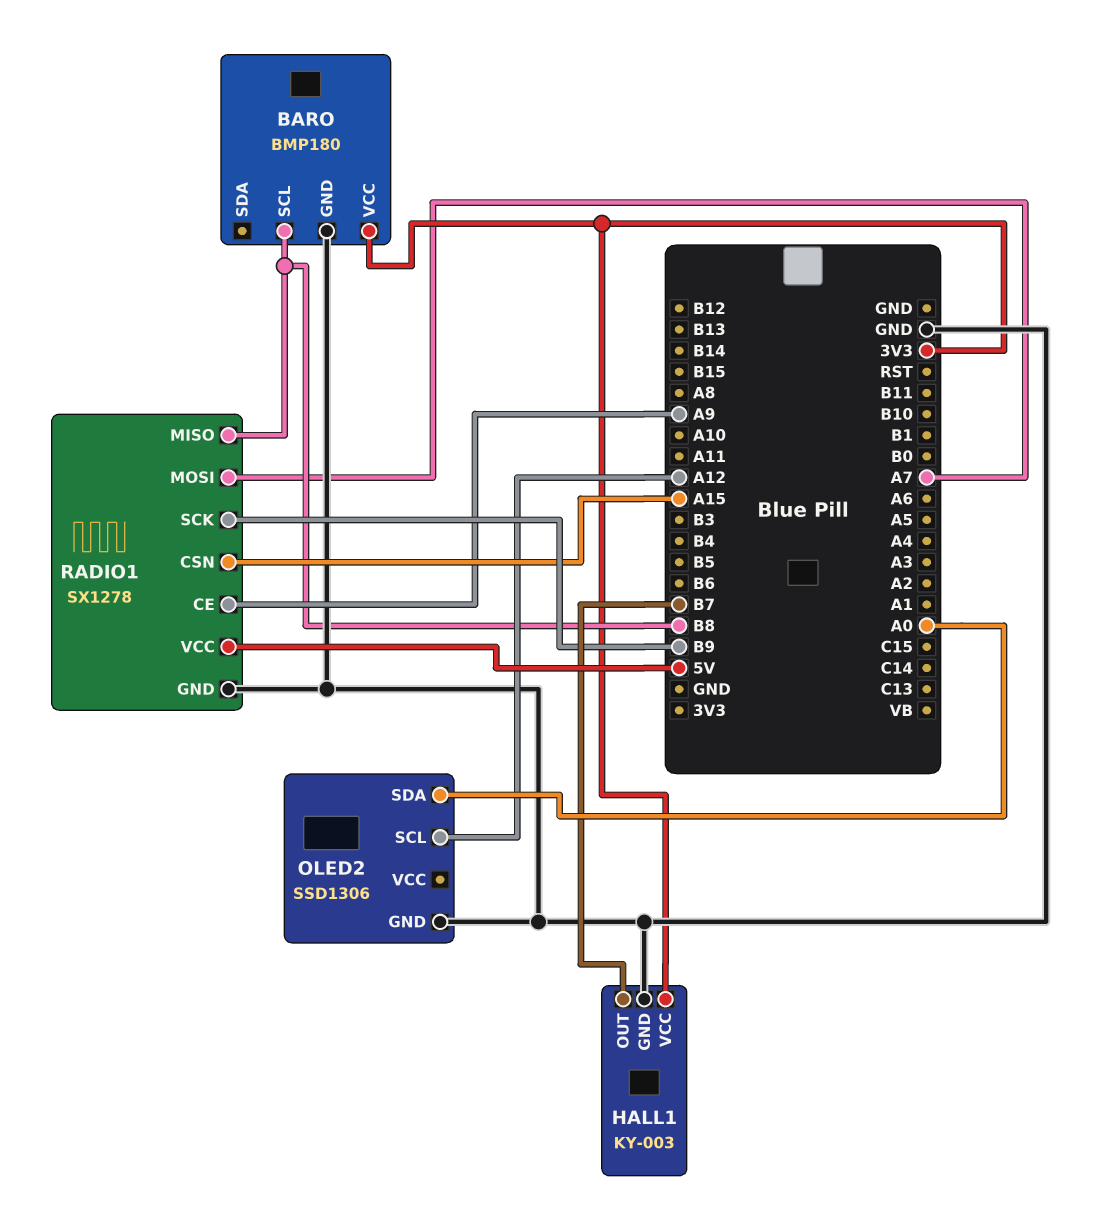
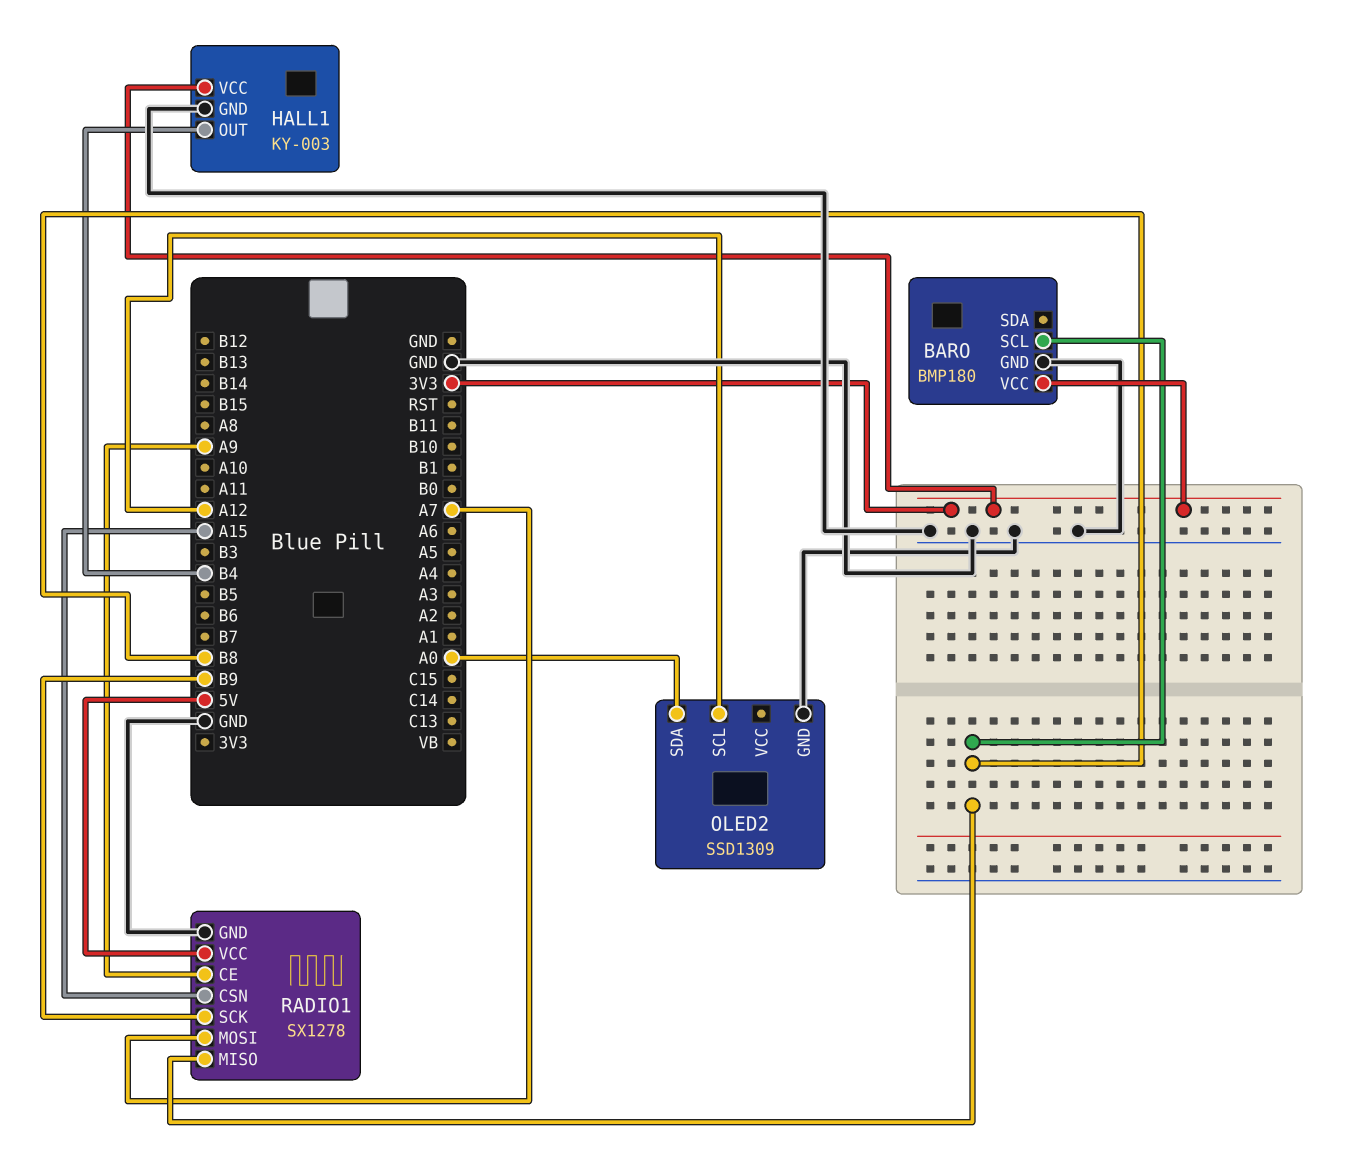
HALL1 pin OUT: B7 -> B4
OLED2: SSD1306 -> SSD1309

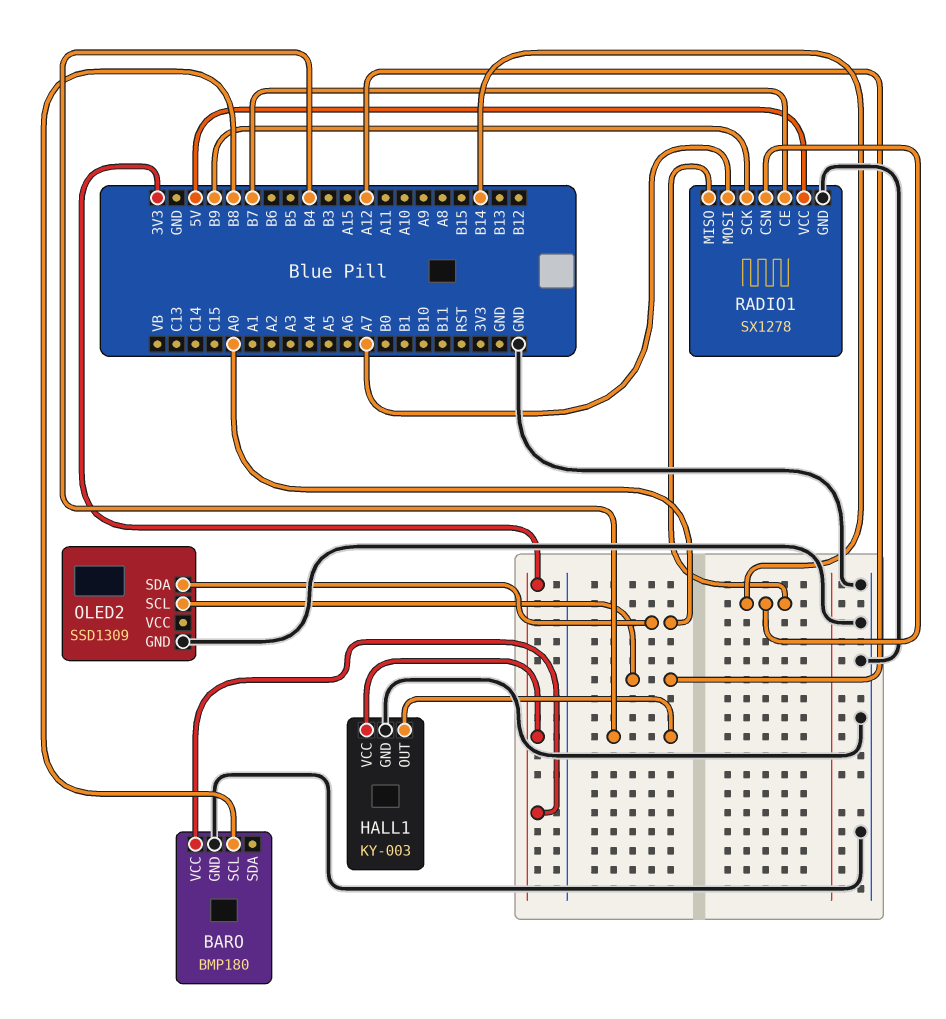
RADIO1 pin CE: A9 -> B7
RADIO1 pin CSN: A15 -> B14
RADIO1 pin MISO: B8 -> B14

